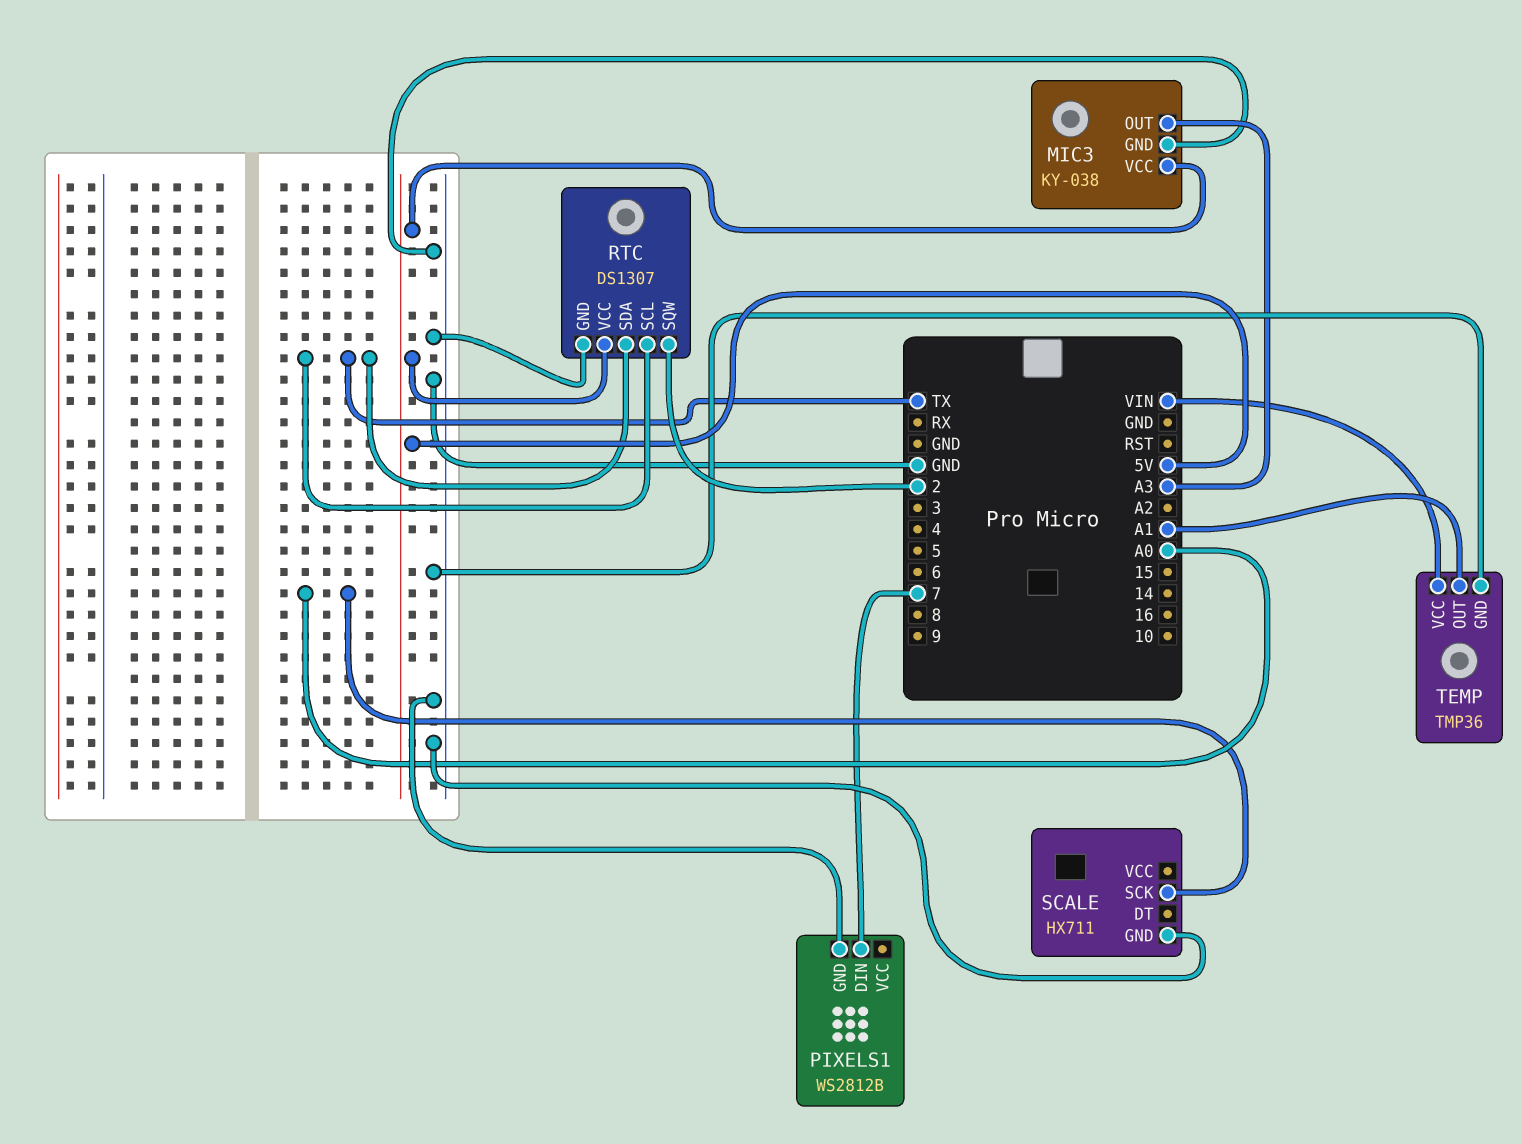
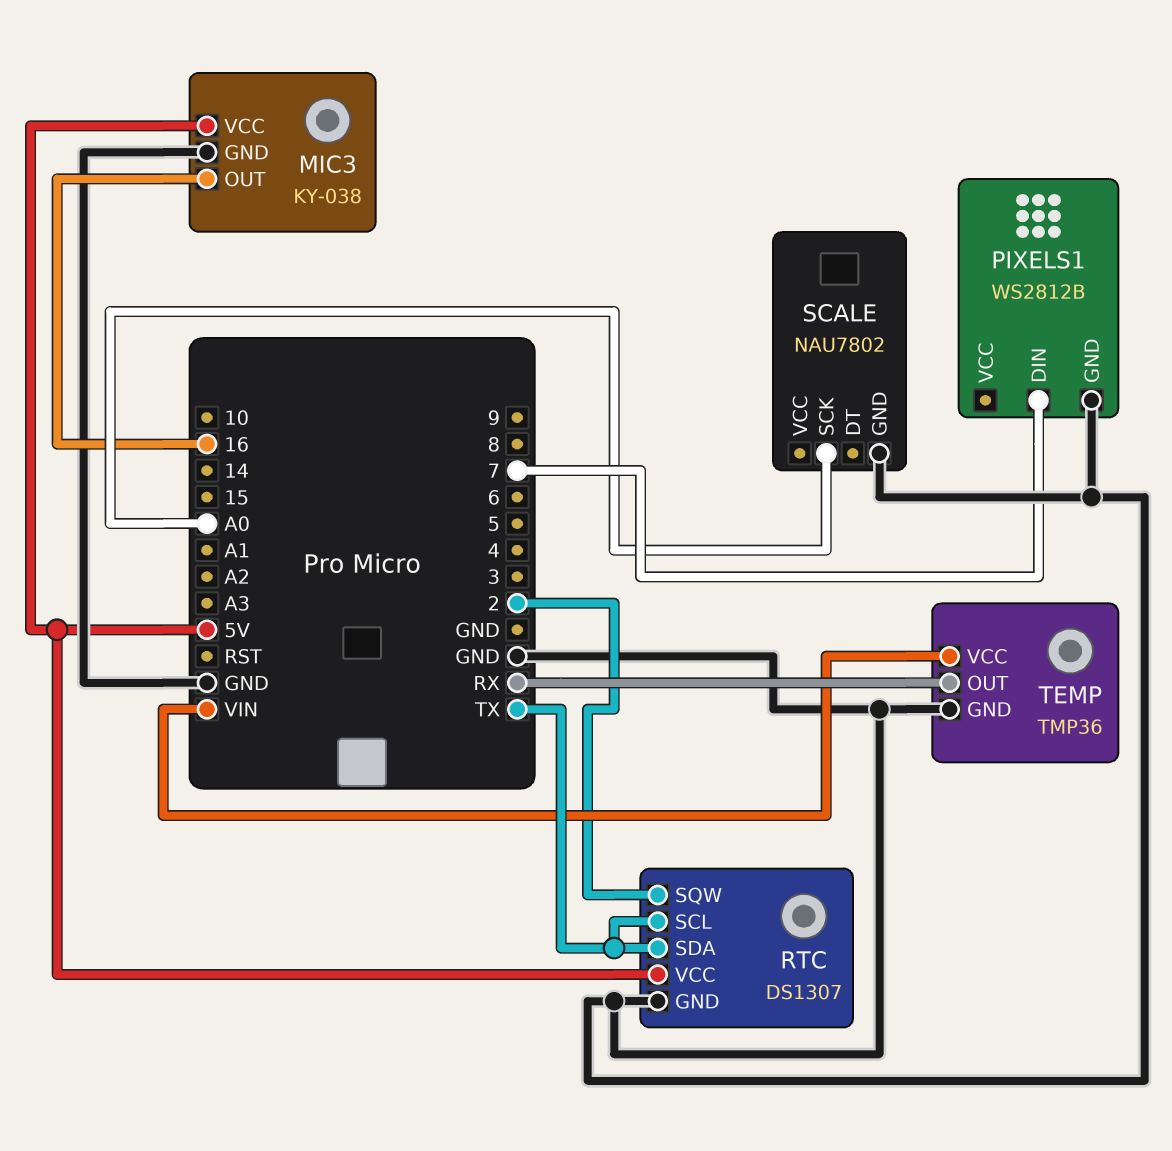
MIC3 pin OUT: A3 -> 16
SCALE: HX711 -> NAU7802
TEMP pin OUT: A1 -> RX

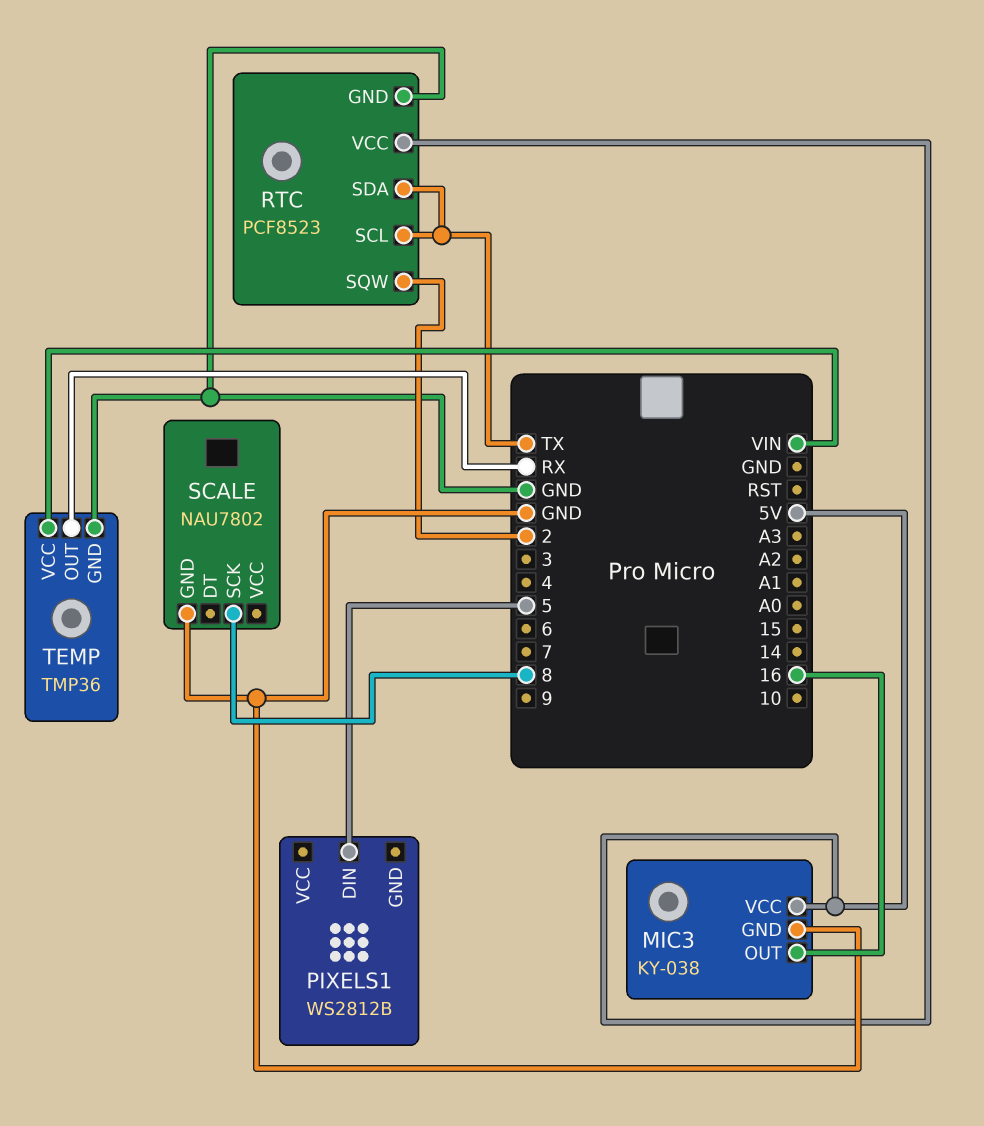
PIXELS1 pin DIN: 7 -> 5
PIXELS1 pin GND: GND -> none
RTC: DS1307 -> PCF8523
SCALE pin SCK: A0 -> 8

